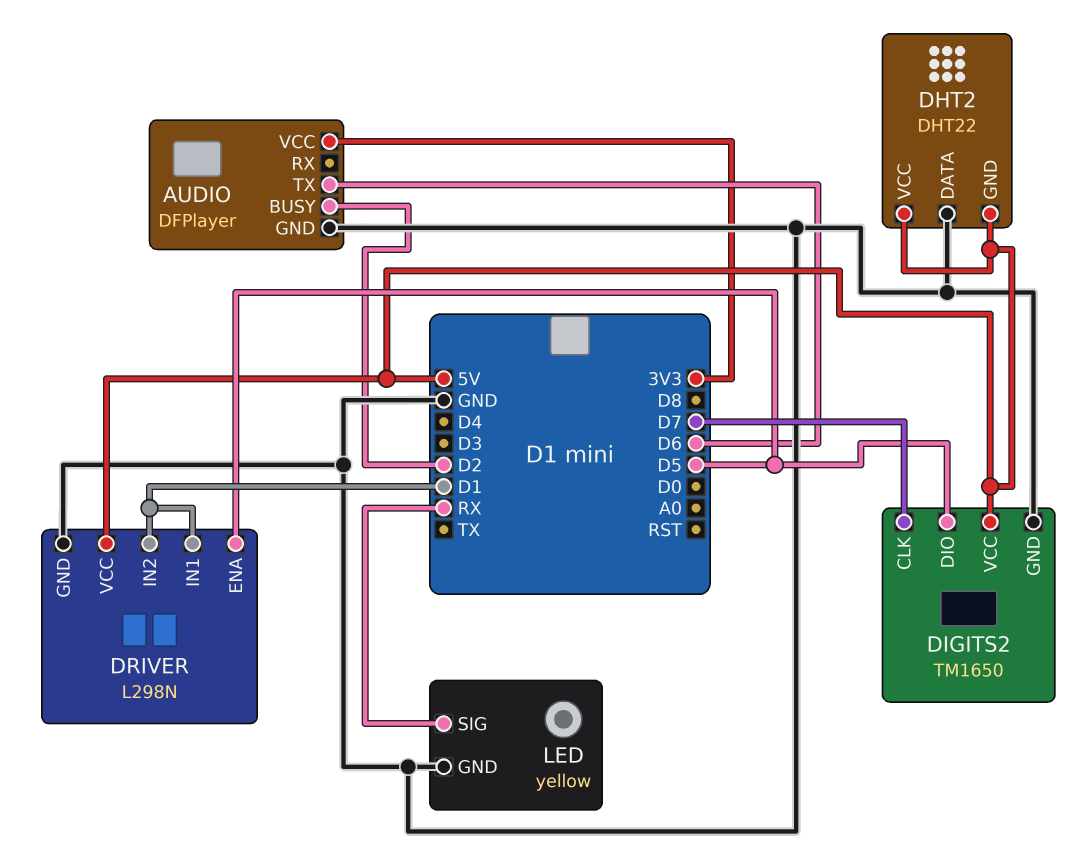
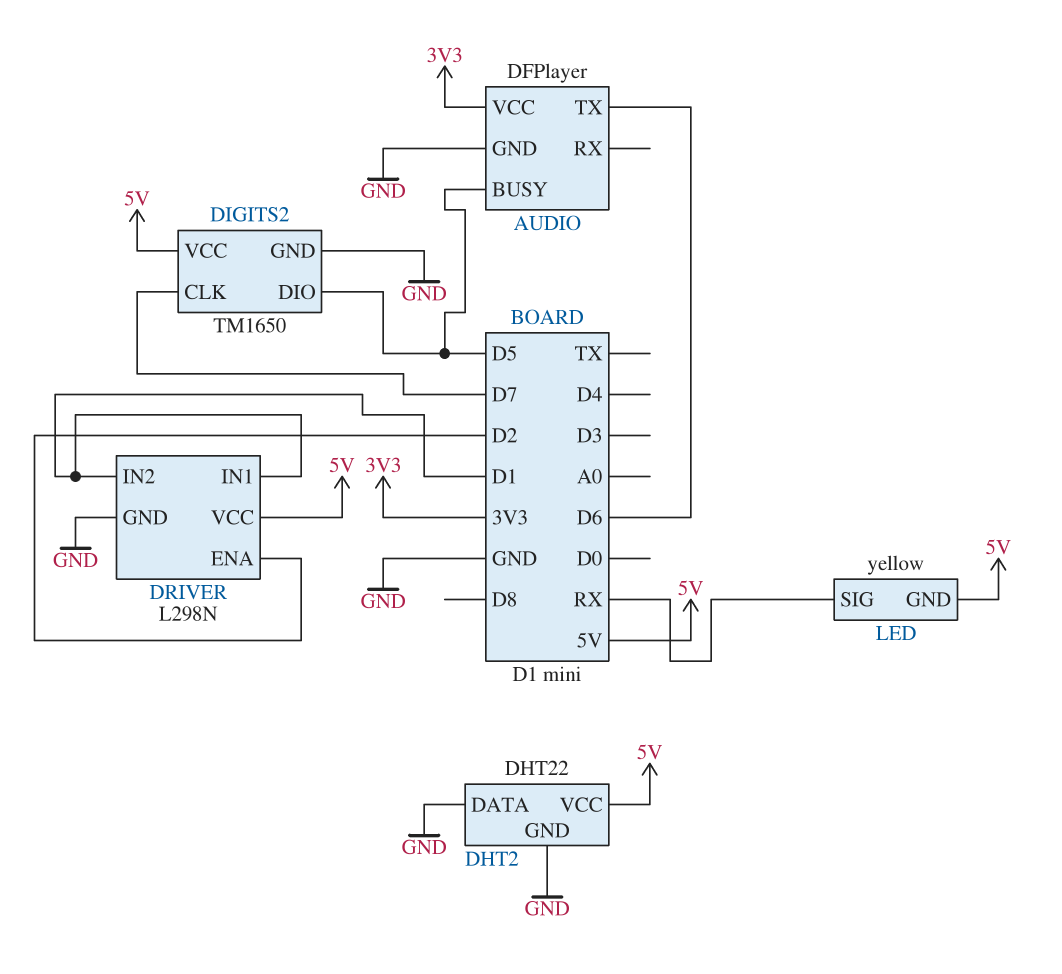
AUDIO pin BUSY: D2 -> D5
DHT2 pin GND: 5V -> GND
DRIVER pin ENA: D5 -> D2
LED pin GND: GND -> 5V

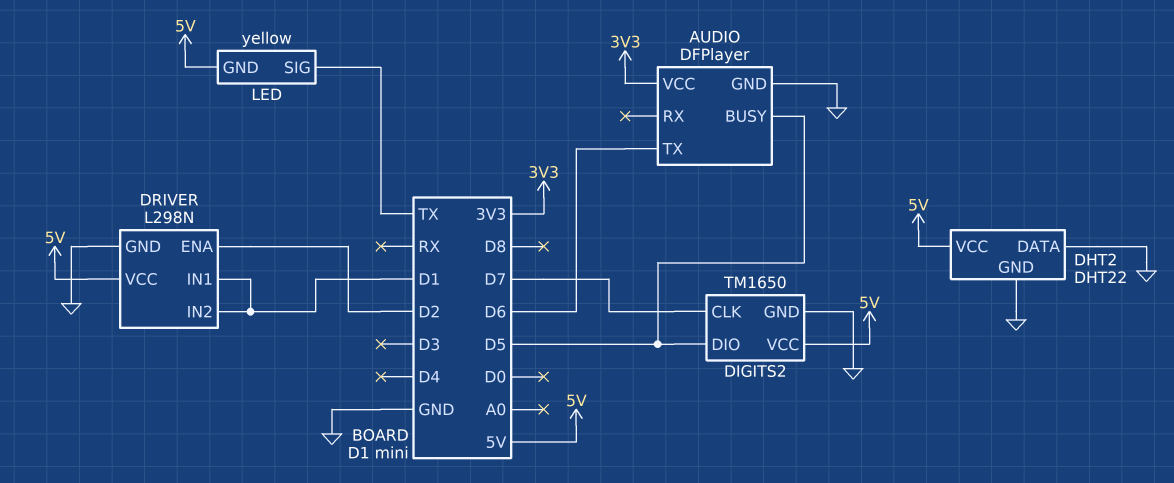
LED pin SIG: RX -> TX

